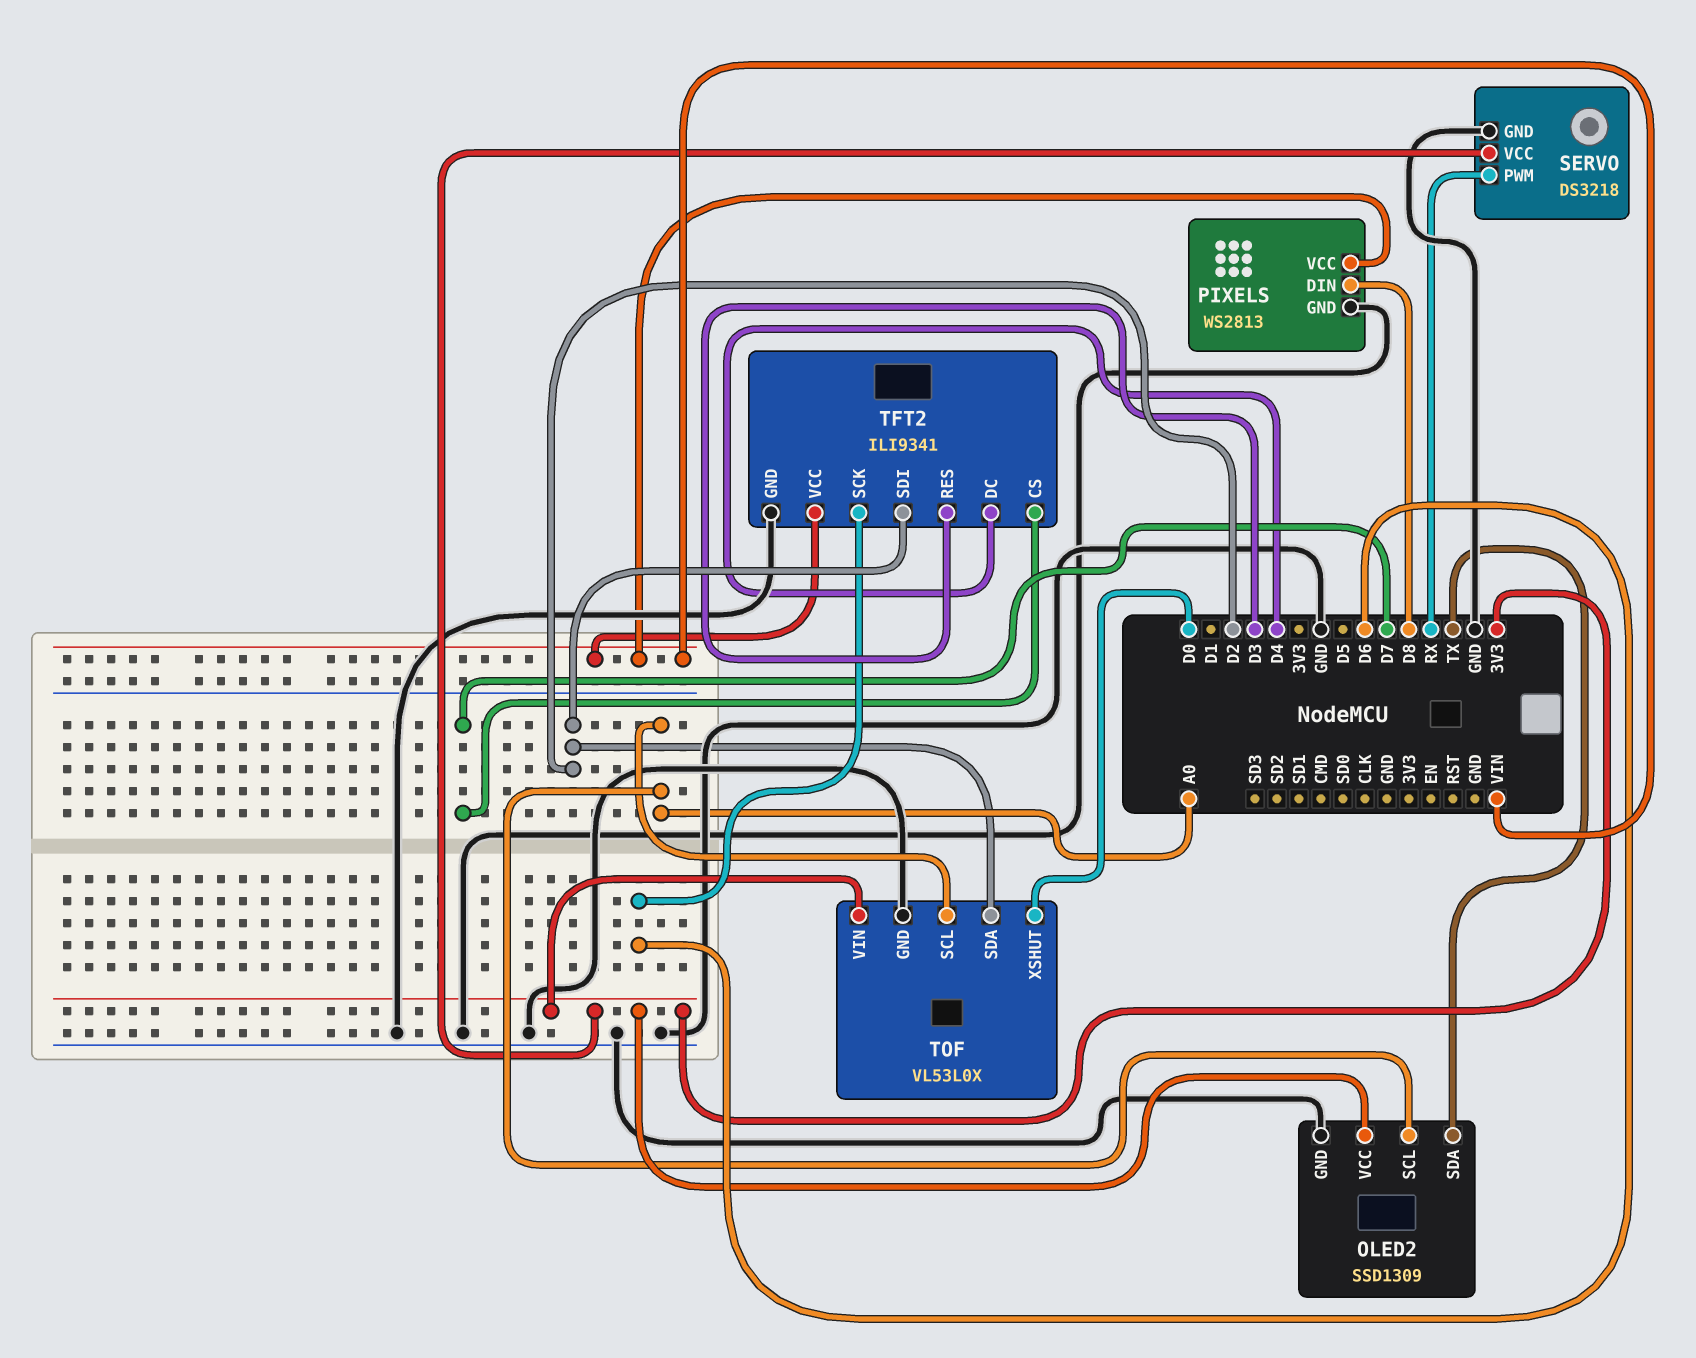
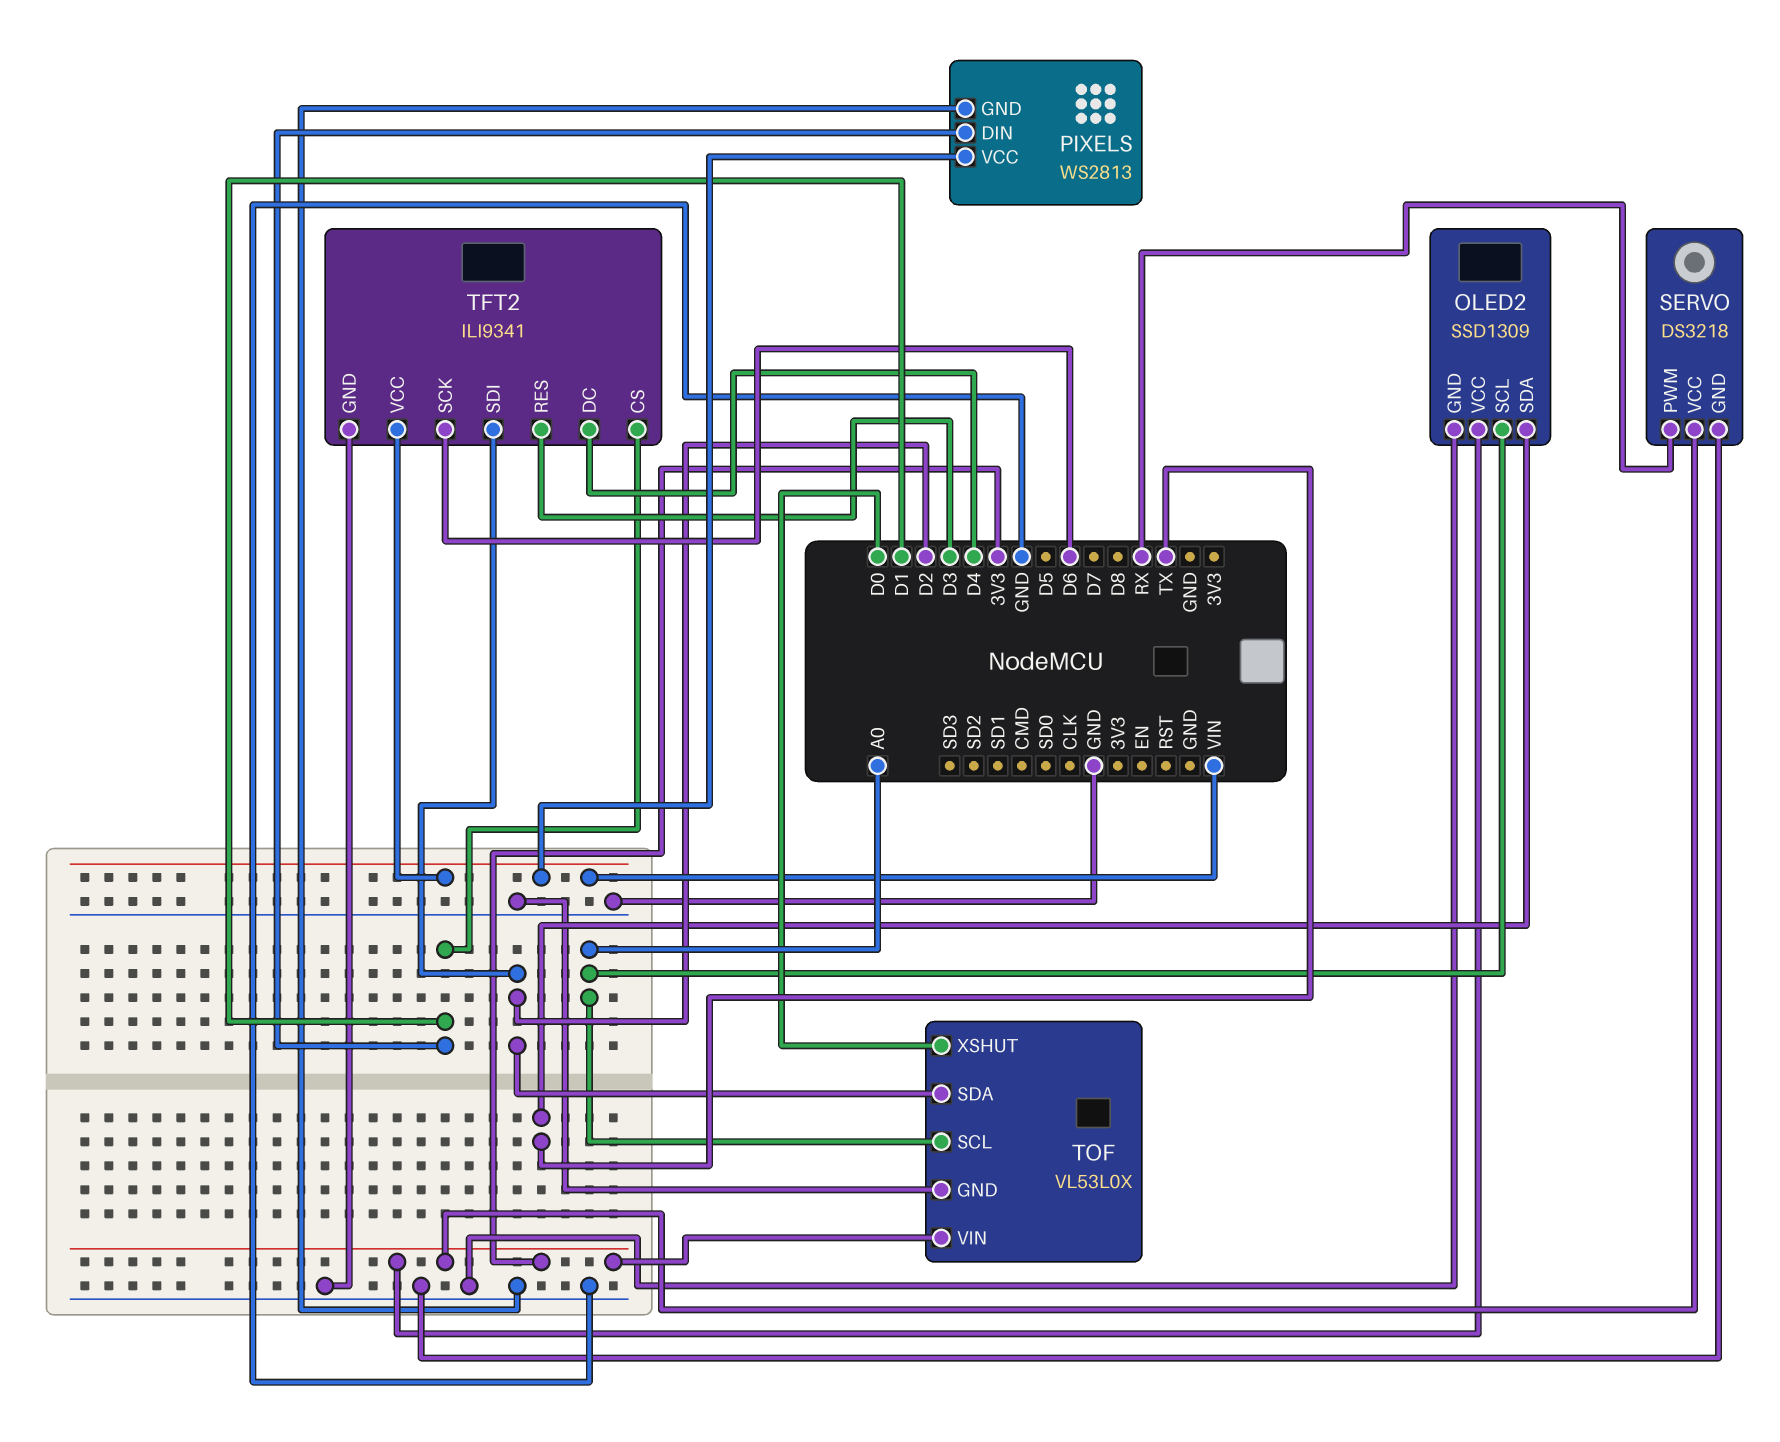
PIXELS pin DIN: D8 -> D1
TFT2 pin CS: D7 -> D1

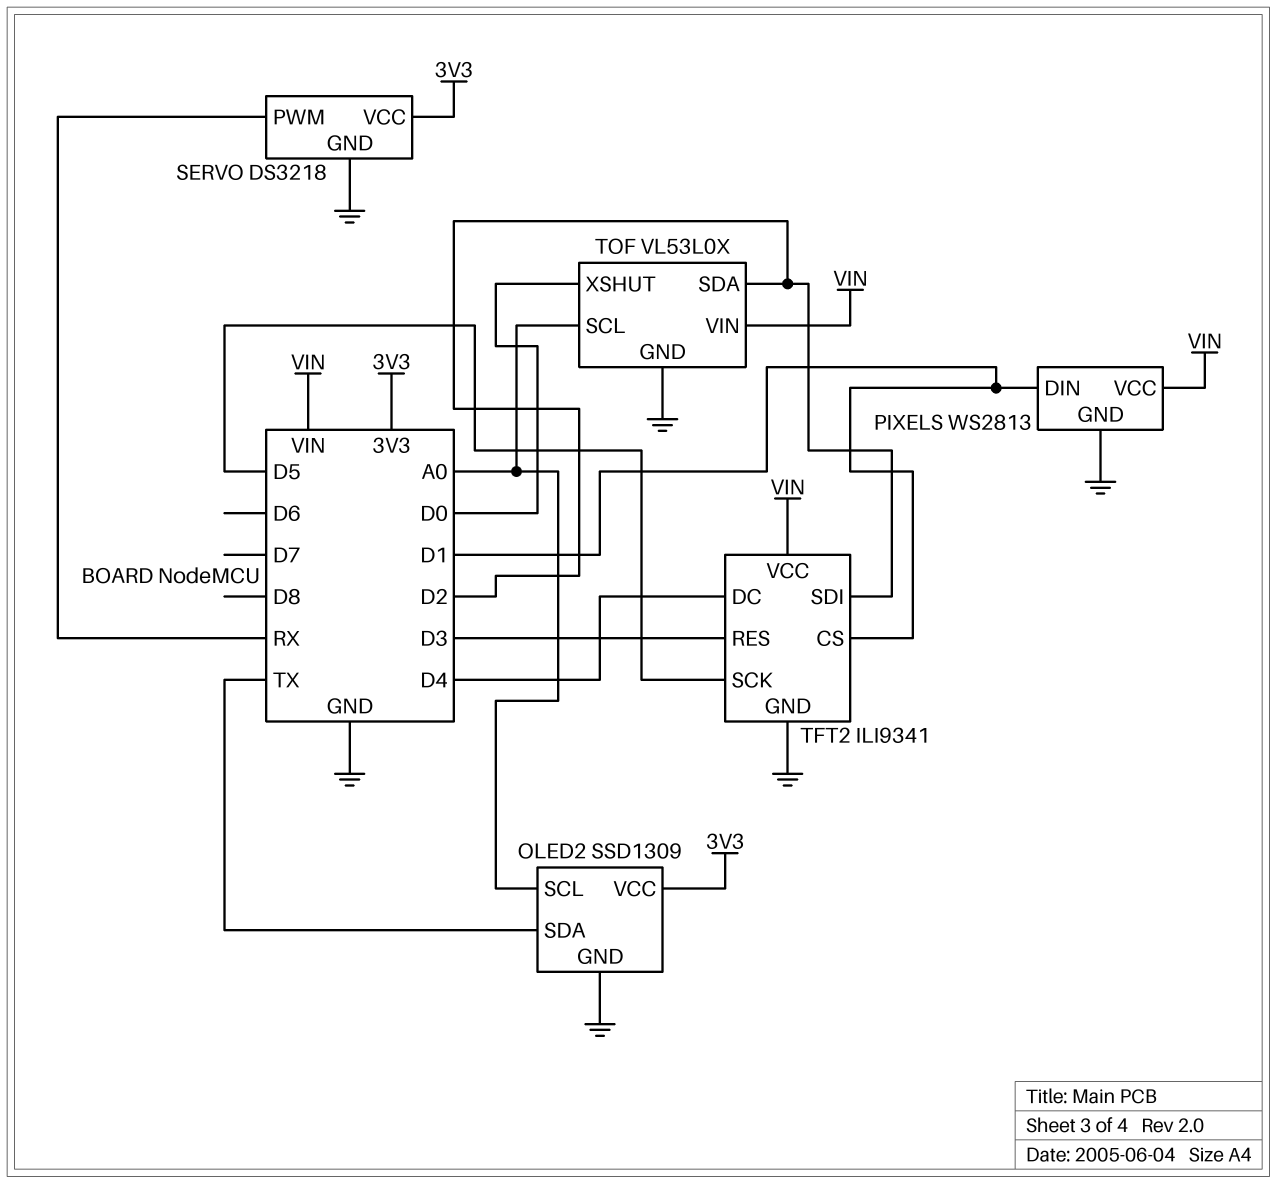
TFT2 pin SCK: D6 -> D5
TOF pin VIN: 3V3 -> VIN

